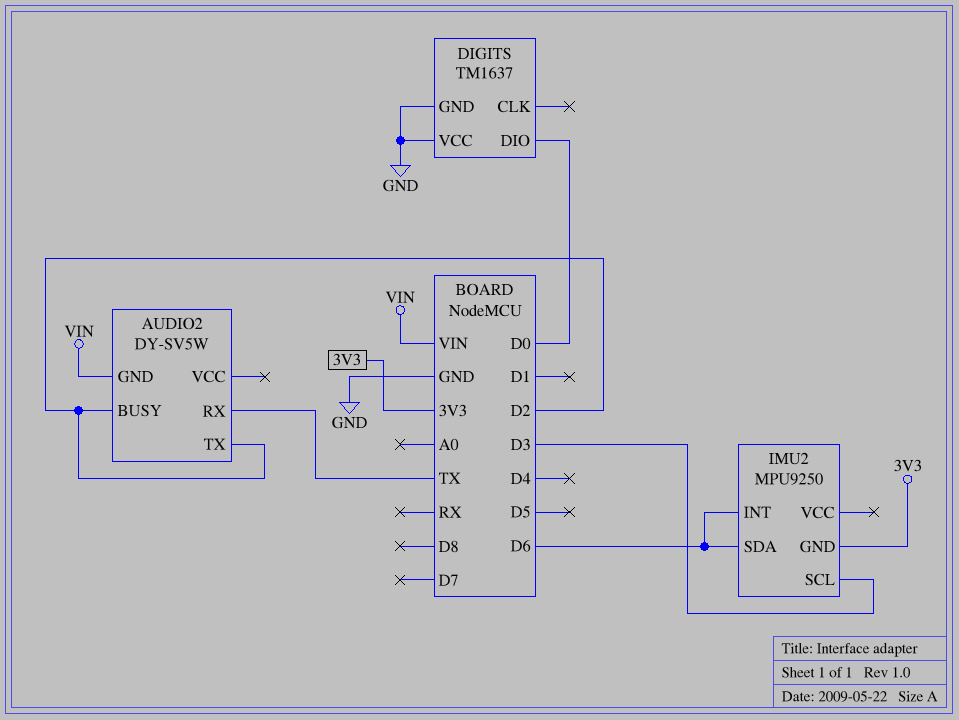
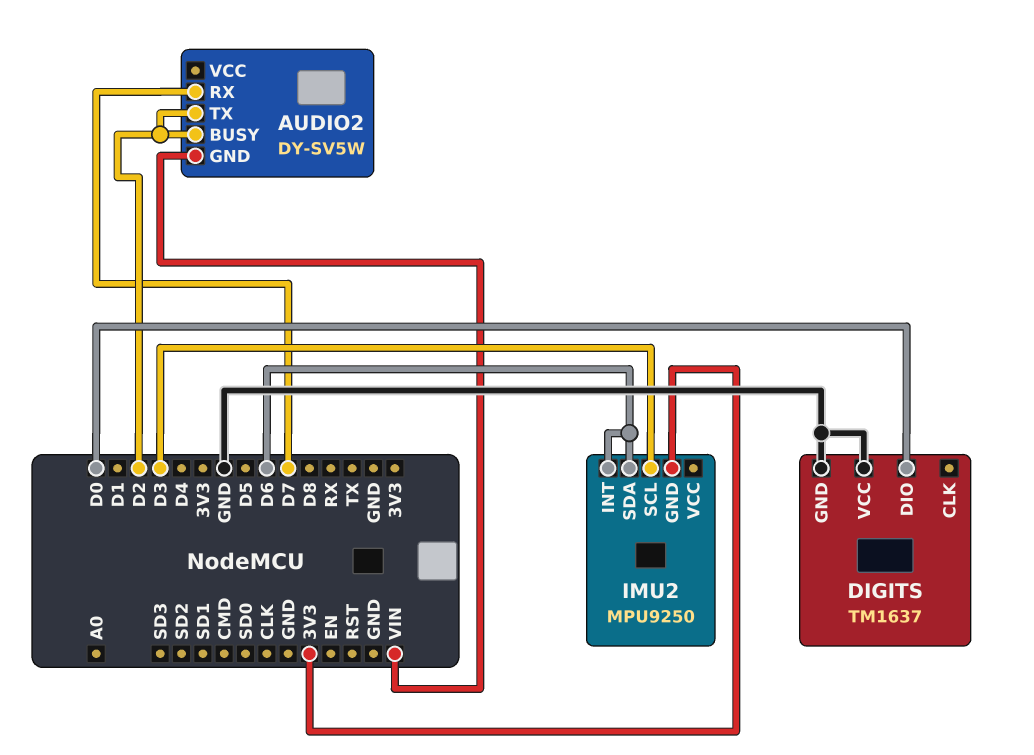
AUDIO2 pin RX: TX -> D7

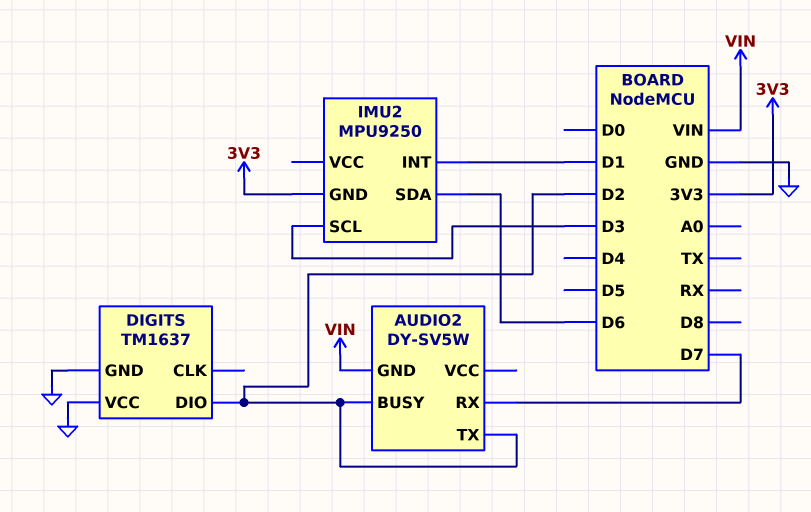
DIGITS pin DIO: D0 -> D2
IMU2 pin INT: D6 -> D1

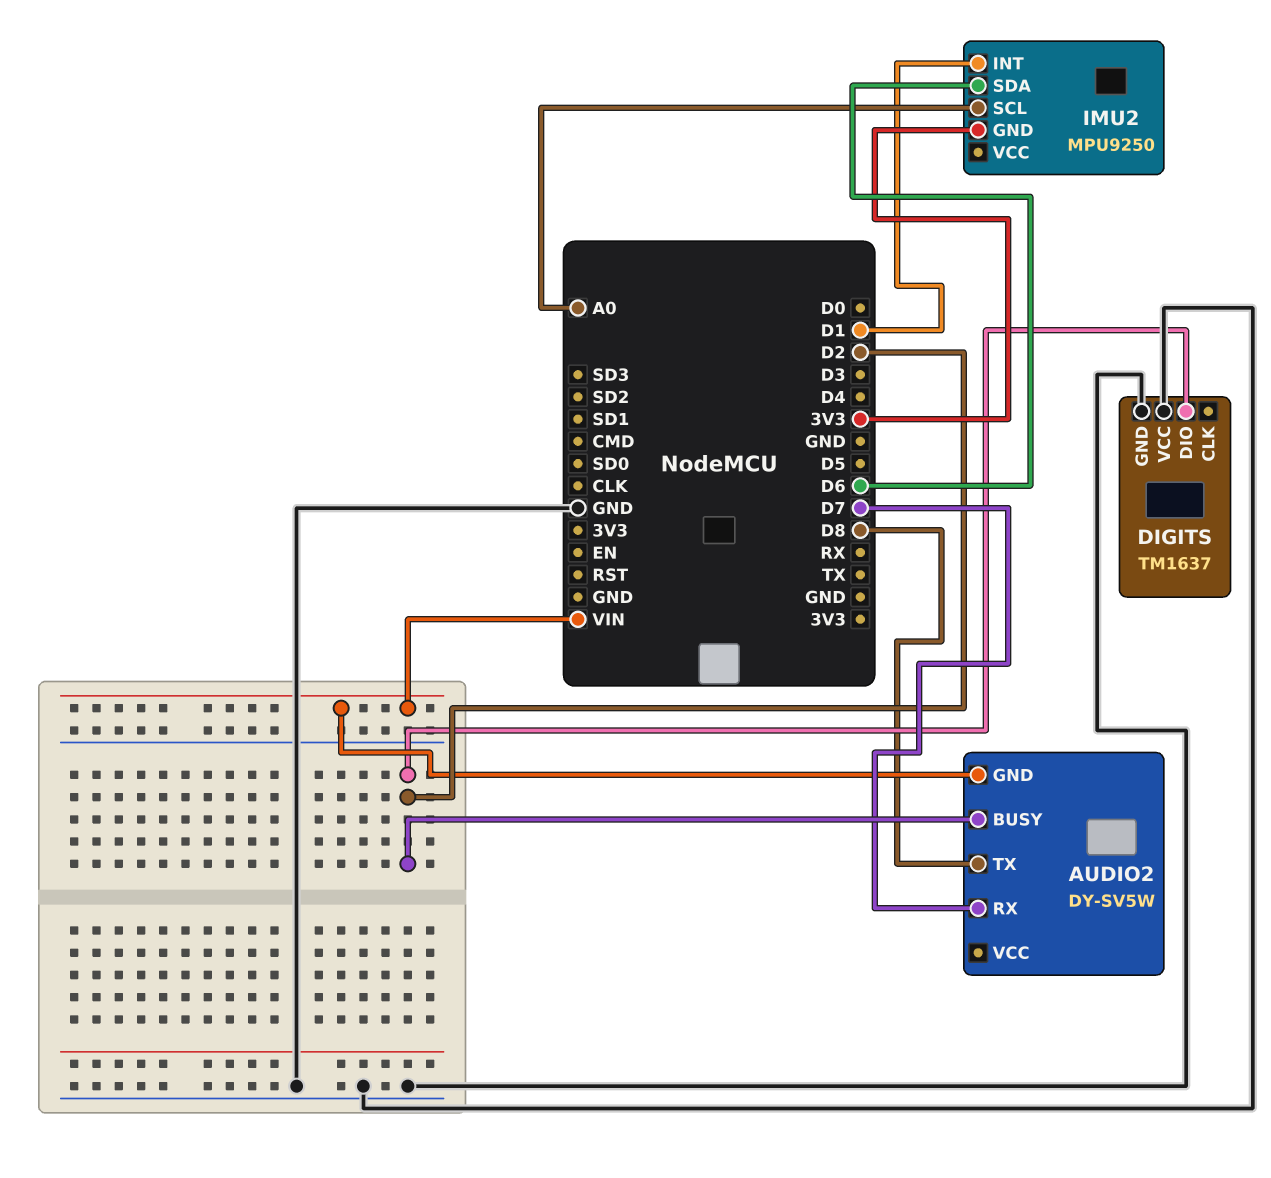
AUDIO2 pin TX: D2 -> D8
IMU2 pin SCL: D3 -> A0

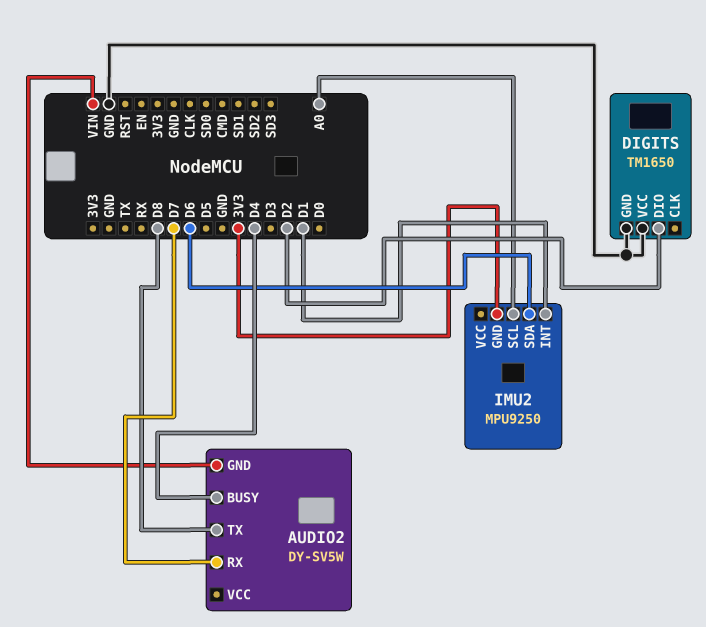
AUDIO2 pin BUSY: D2 -> D4
DIGITS: TM1637 -> TM1650

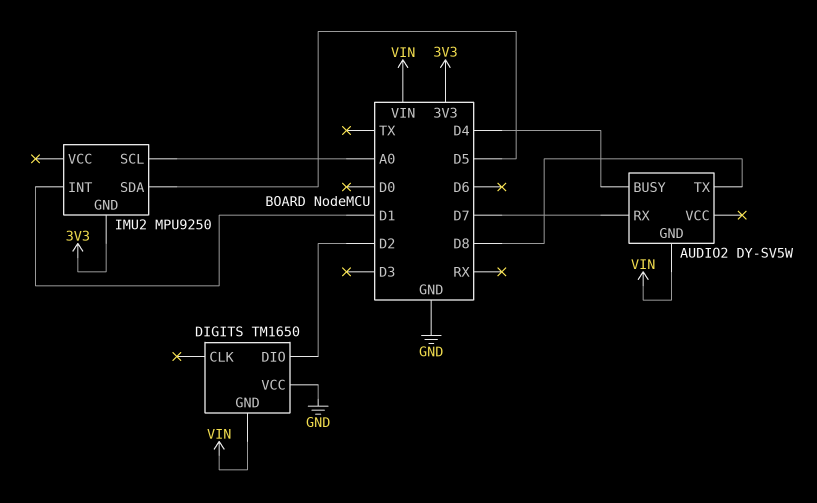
DIGITS pin GND: GND -> VIN
IMU2 pin SDA: D6 -> D5

